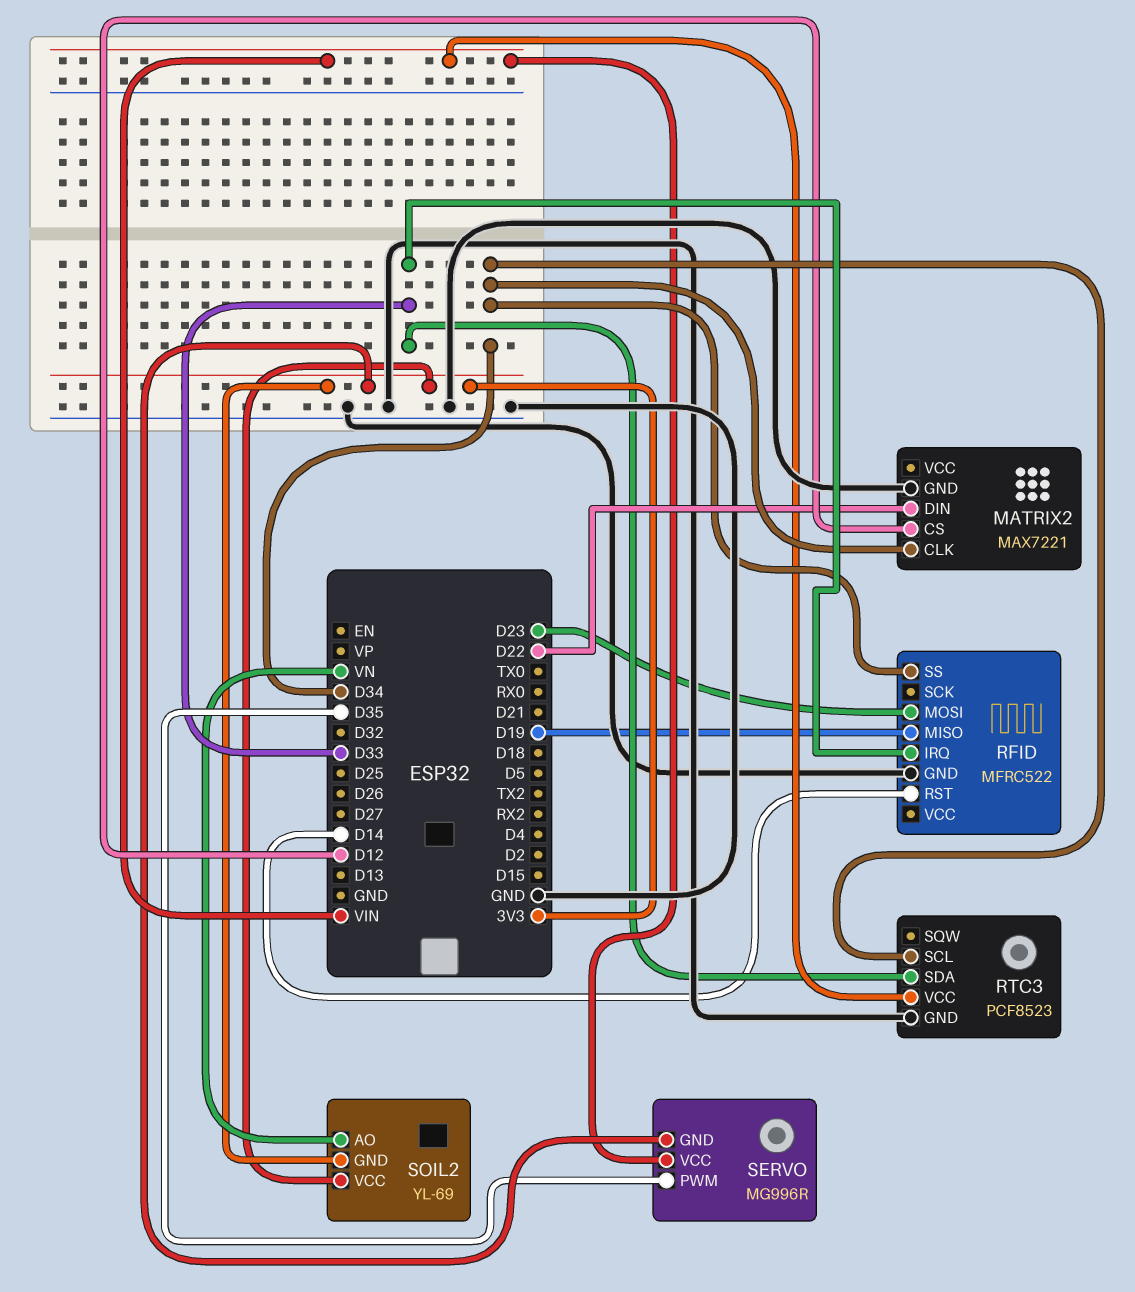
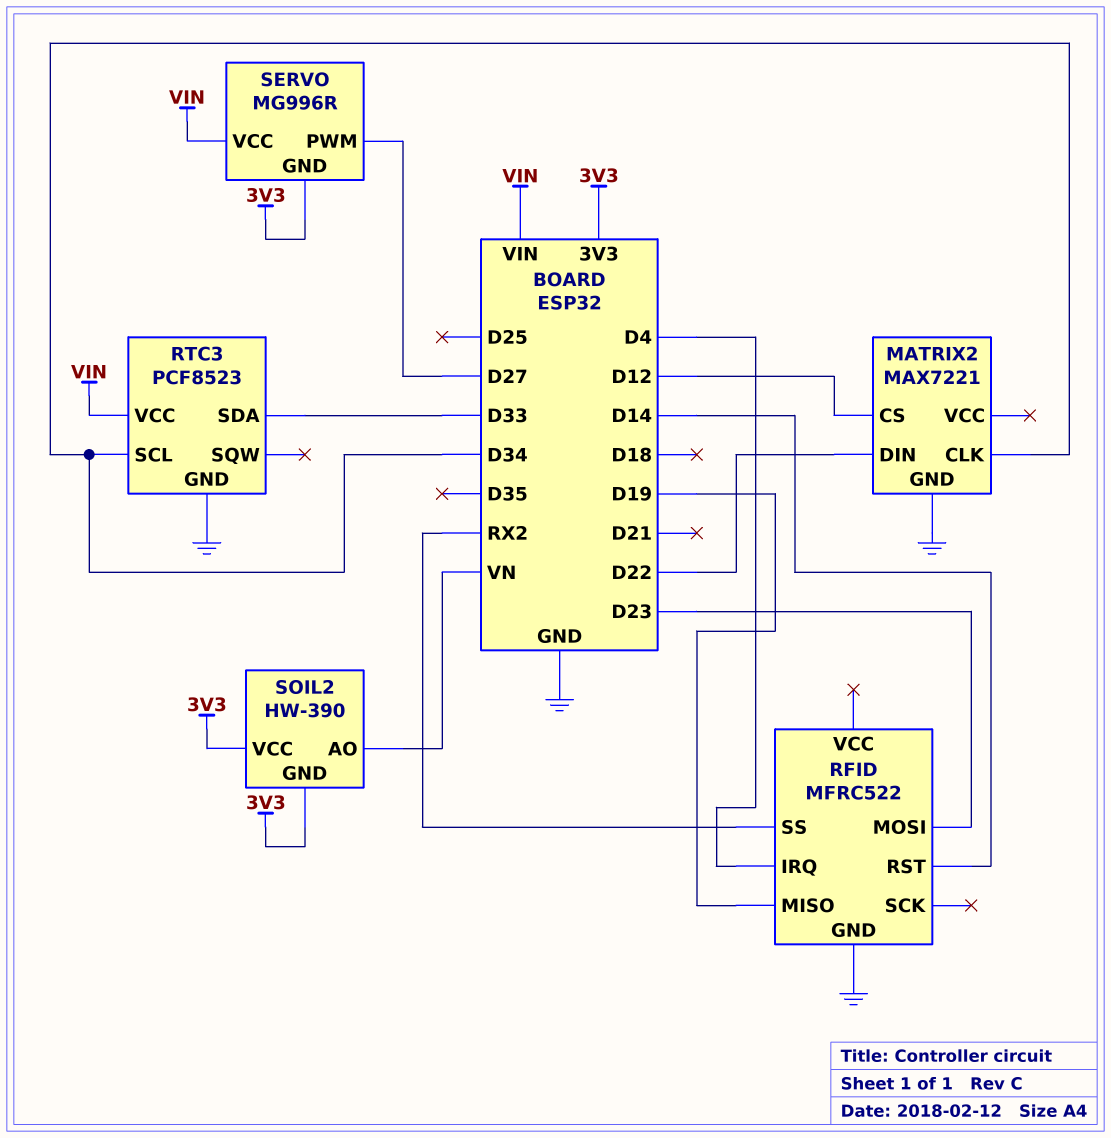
RFID pin IRQ: D33 -> D4
RFID pin SS: D34 -> RX2
SERVO pin PWM: D35 -> D27
SOIL2: YL-69 -> HW-390

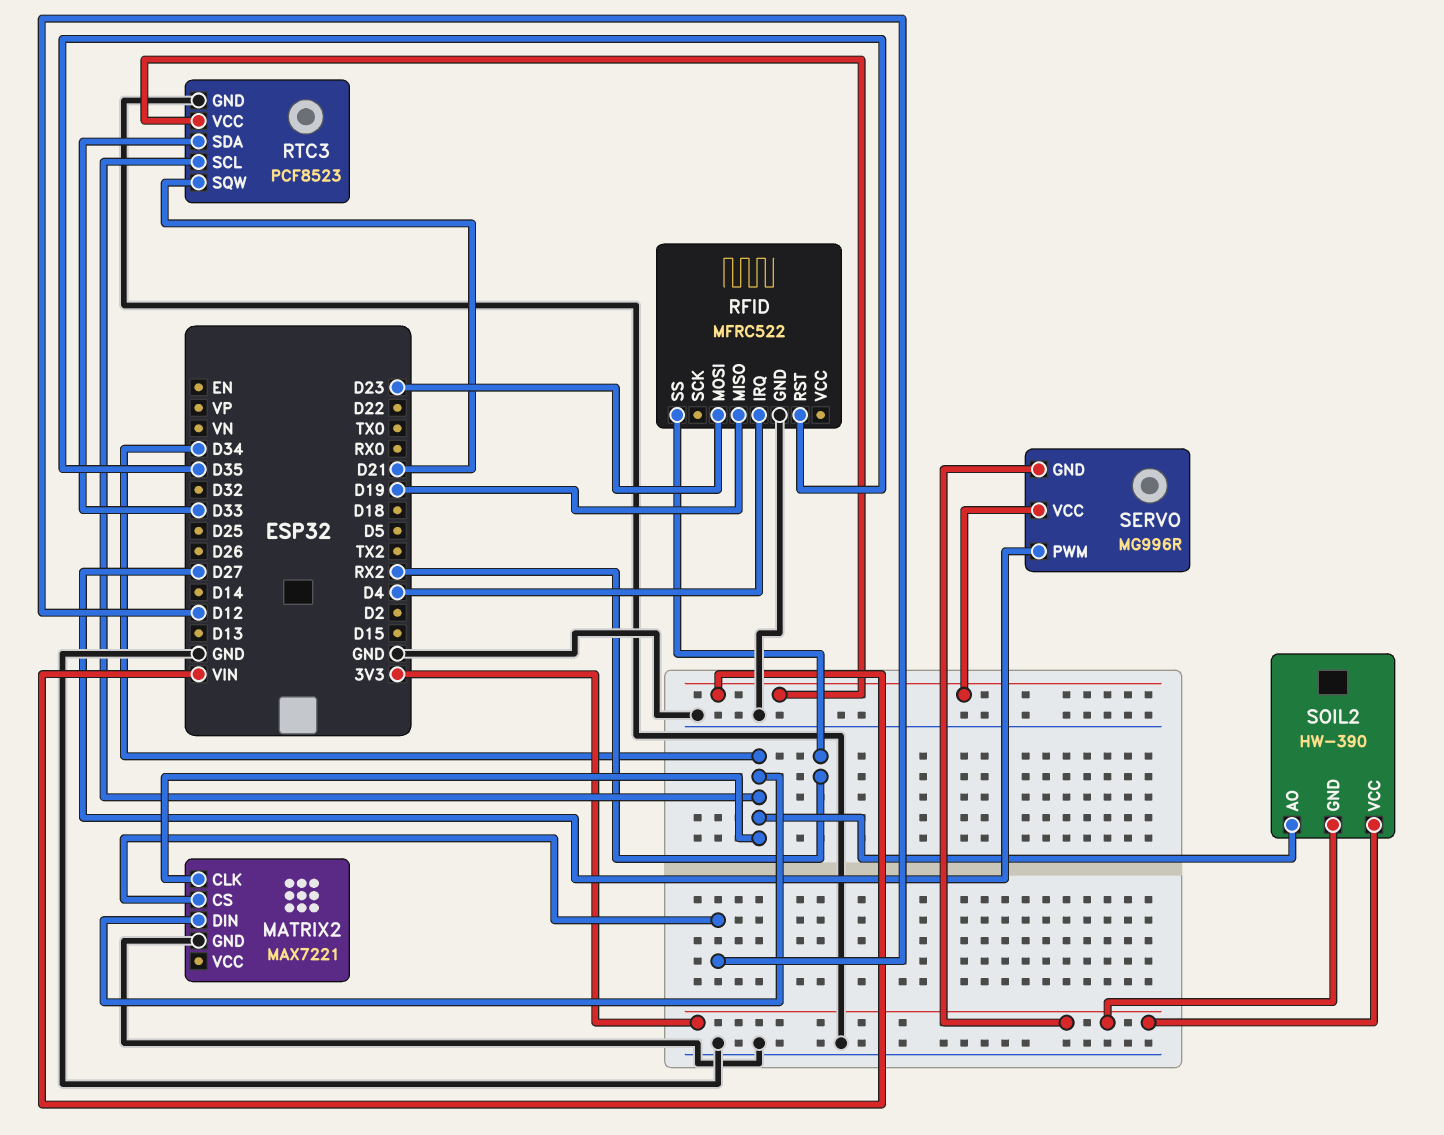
MATRIX2 pin DIN: D22 -> D34
RFID pin RST: D14 -> D35
RTC3 pin SQW: none -> D21
SOIL2 pin AO: VN -> D34

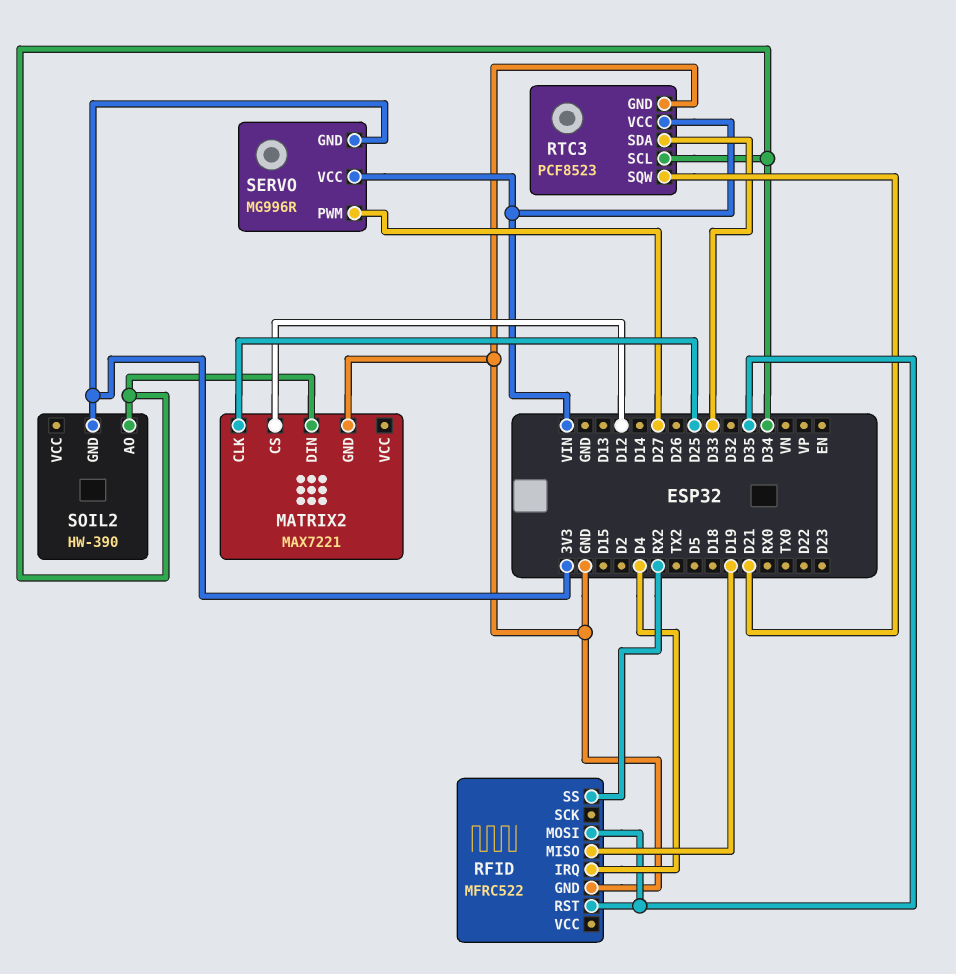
MATRIX2 pin CLK: D34 -> D25
RFID pin MOSI: D23 -> D35
SOIL2 pin VCC: 3V3 -> none

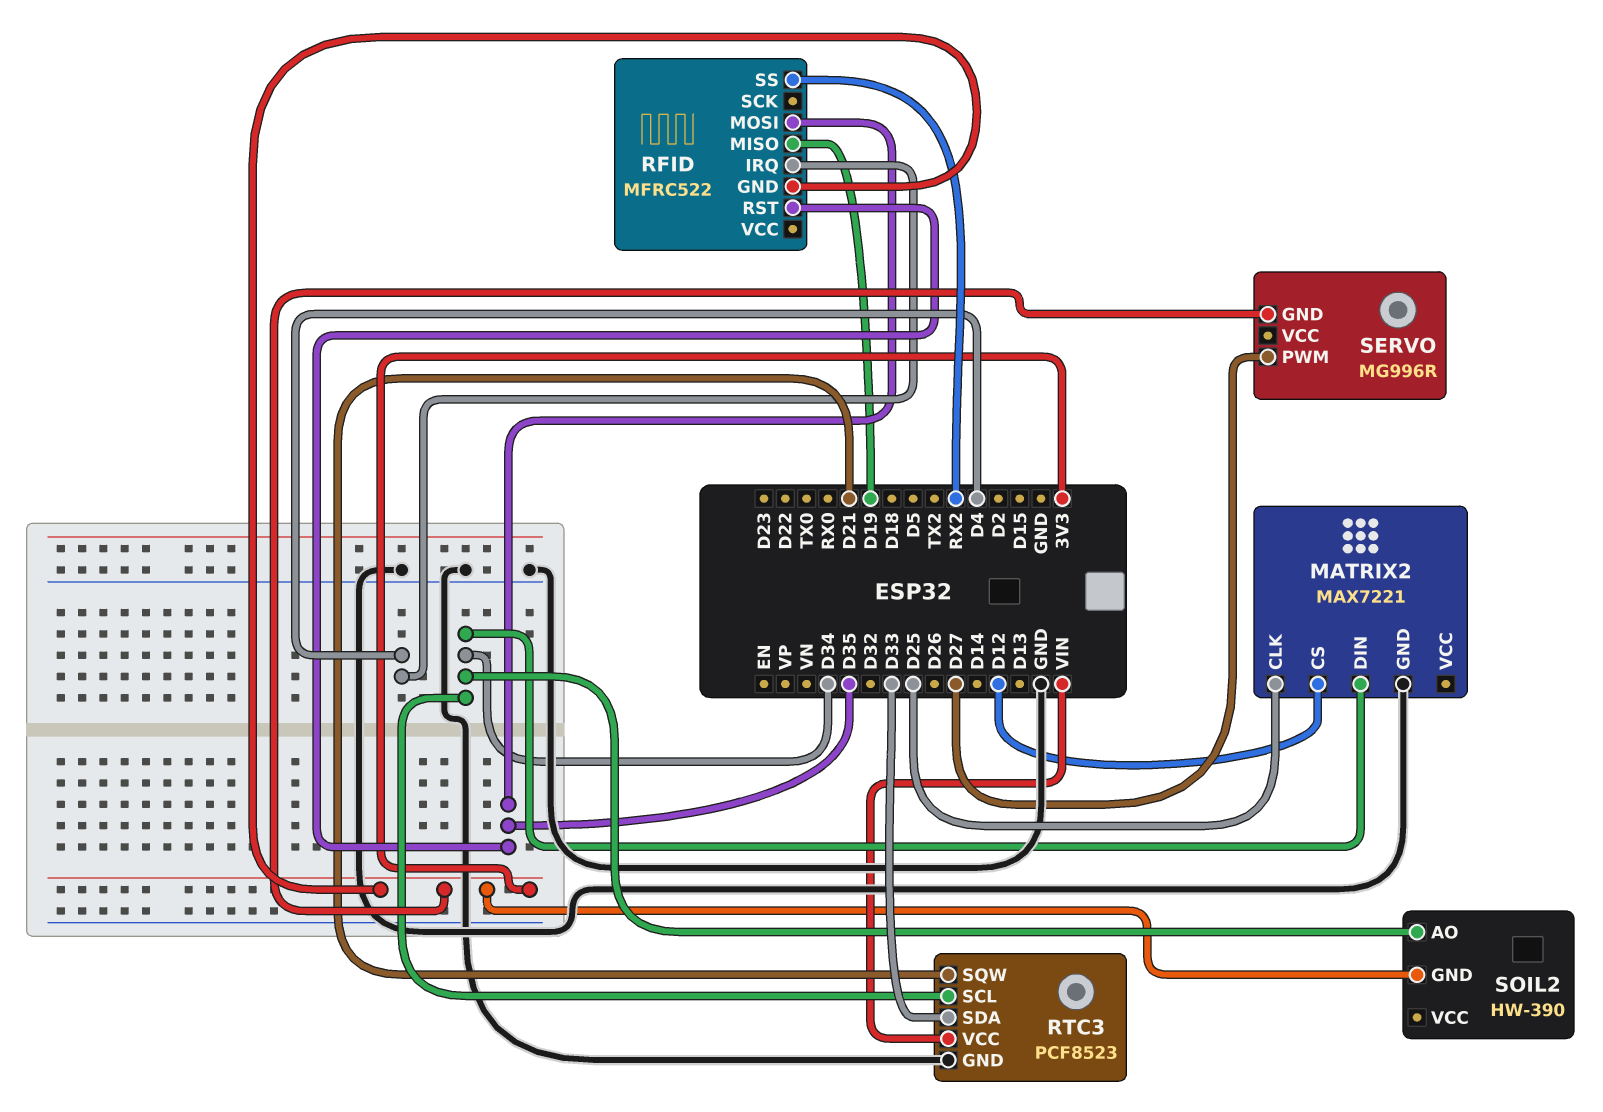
RFID pin GND: GND -> 3V3
SERVO pin VCC: VIN -> none

